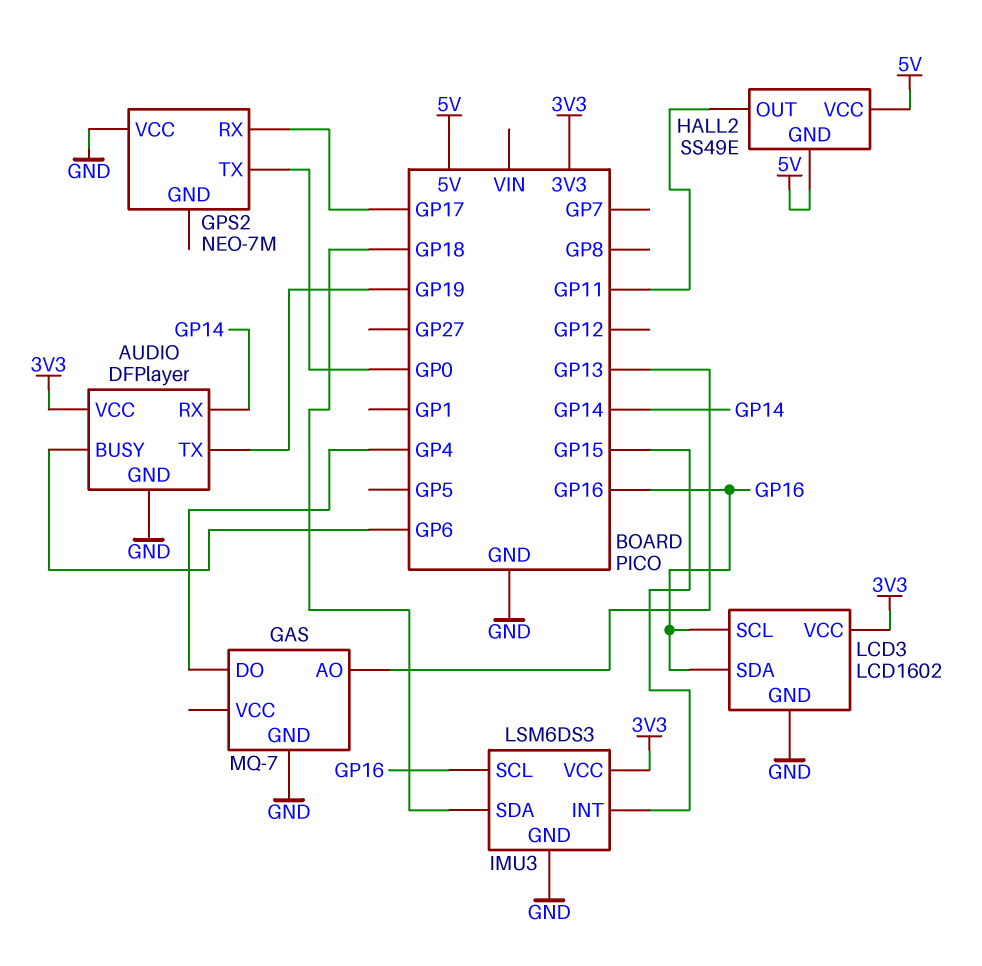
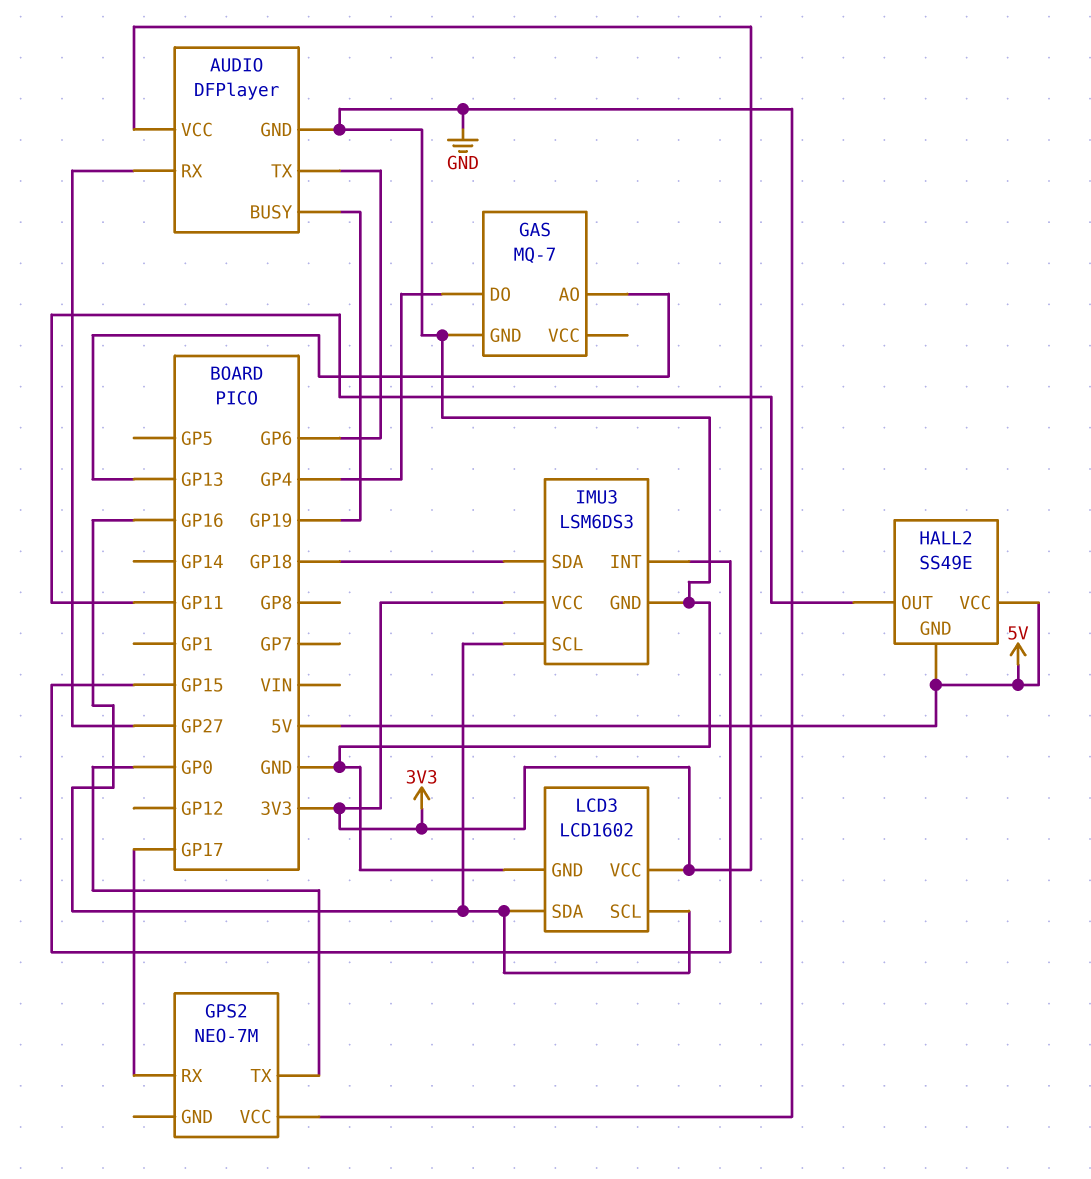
AUDIO pin BUSY: GP6 -> GP19
AUDIO pin RX: GP14 -> GP27
AUDIO pin TX: GP19 -> GP6

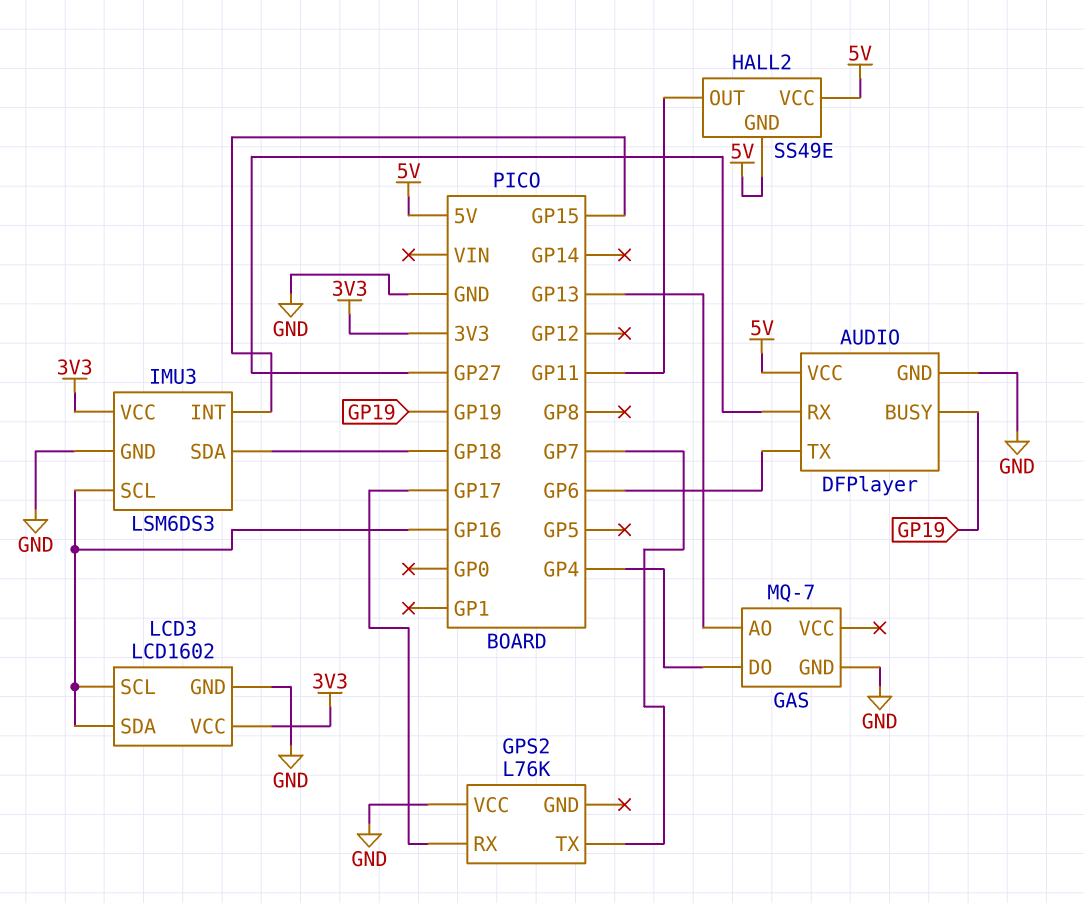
AUDIO pin VCC: 3V3 -> 5V
GPS2: NEO-7M -> L76K
GPS2 pin TX: GP0 -> GP7

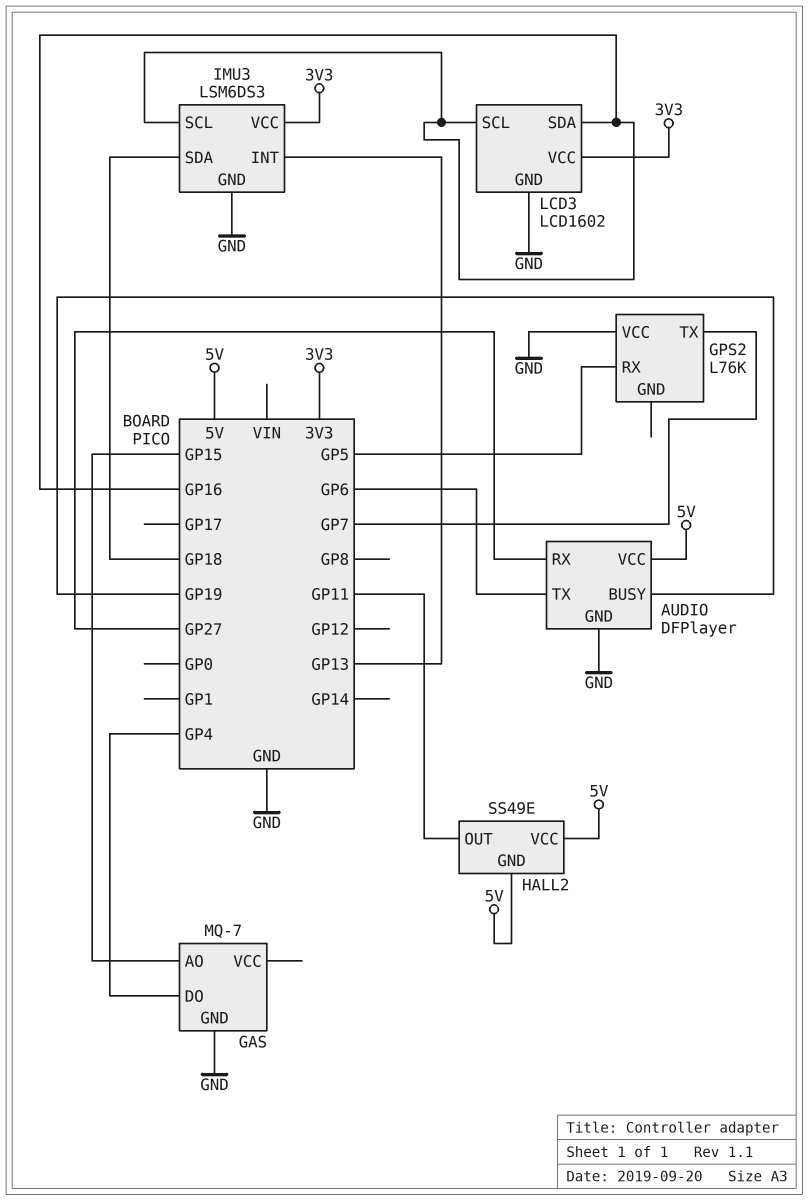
GAS pin AO: GP13 -> GP15
GPS2 pin RX: GP17 -> GP5
IMU3 pin INT: GP15 -> GP13

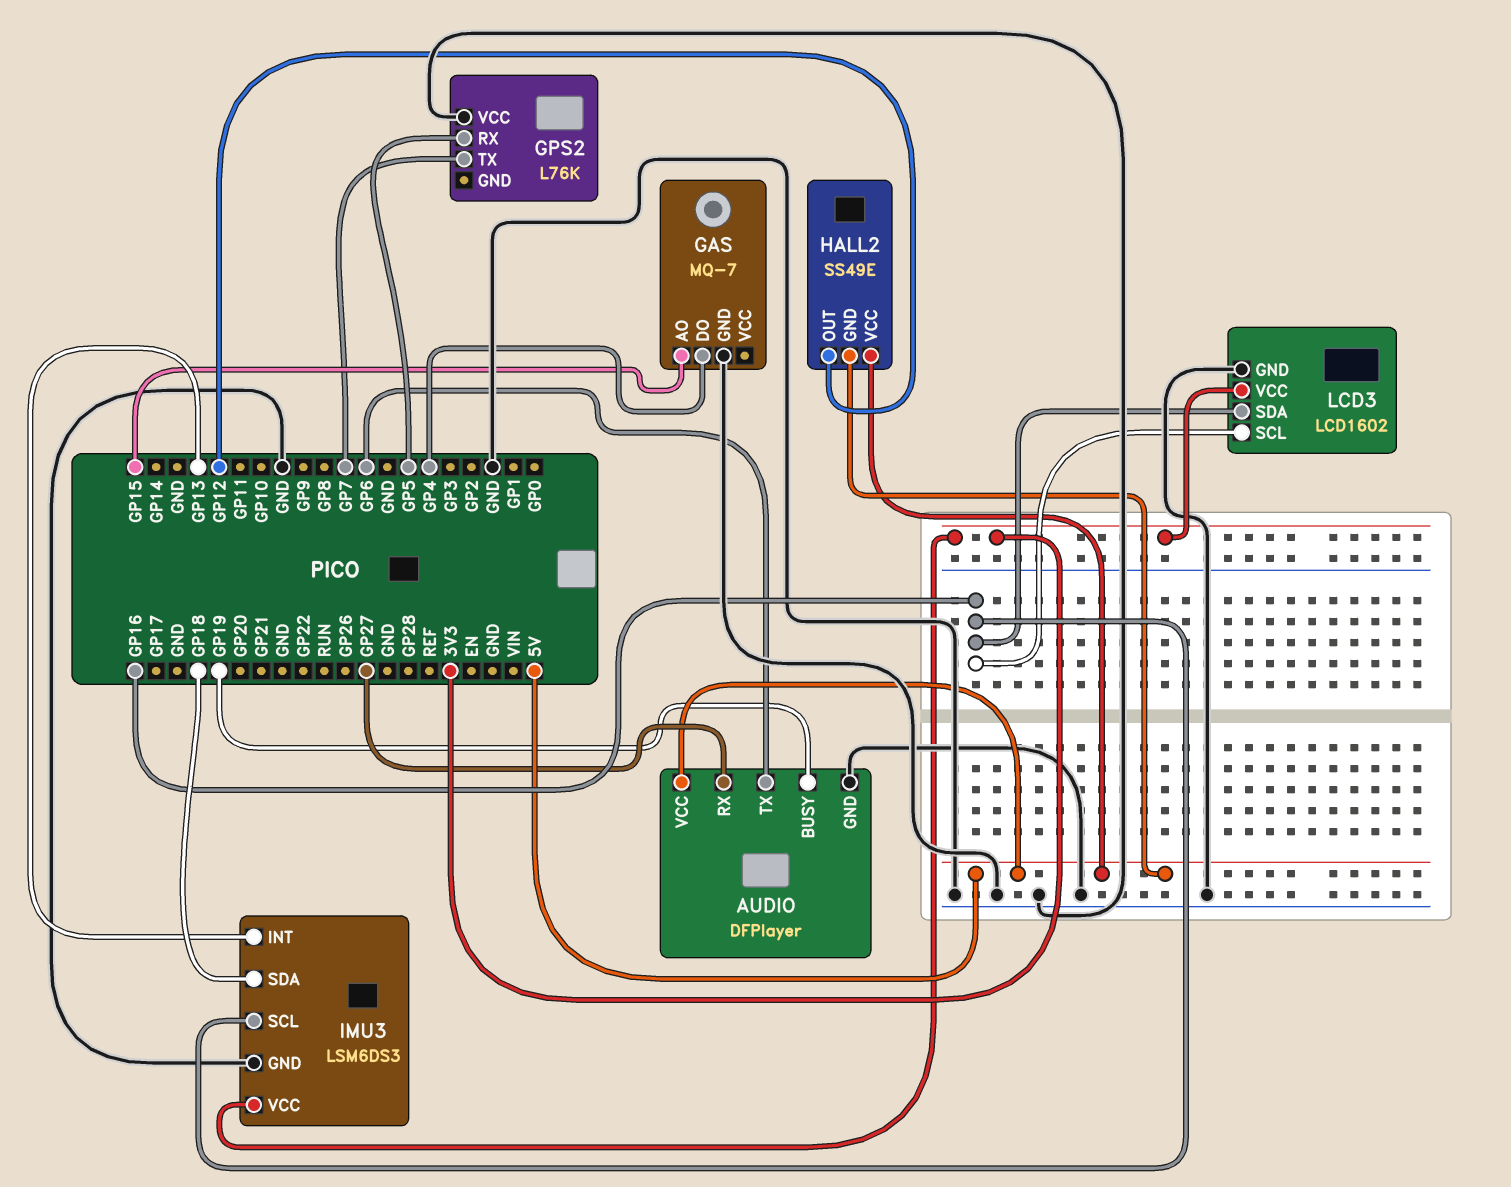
HALL2 pin OUT: GP11 -> GP12

